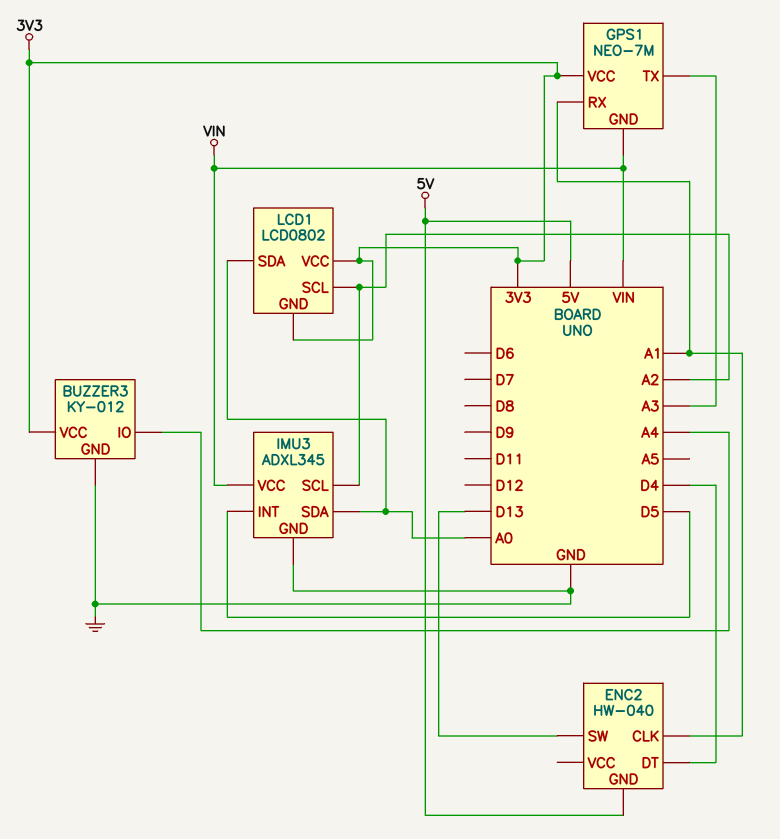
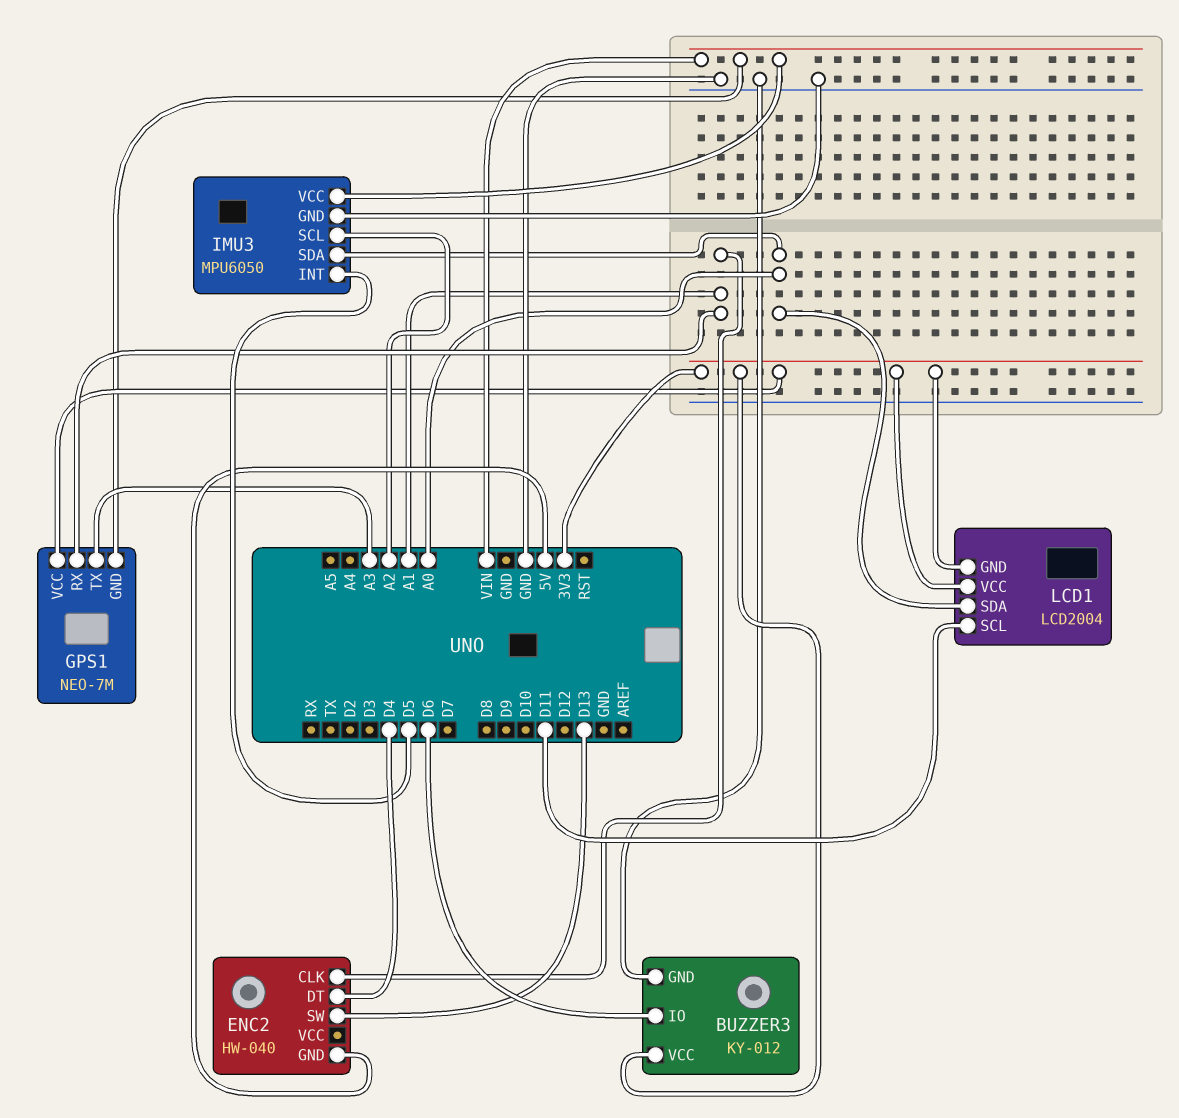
BUZZER3 pin IO: A4 -> D6
IMU3: ADXL345 -> MPU6050
LCD1: LCD0802 -> LCD2004
LCD1 pin SCL: A2 -> D11

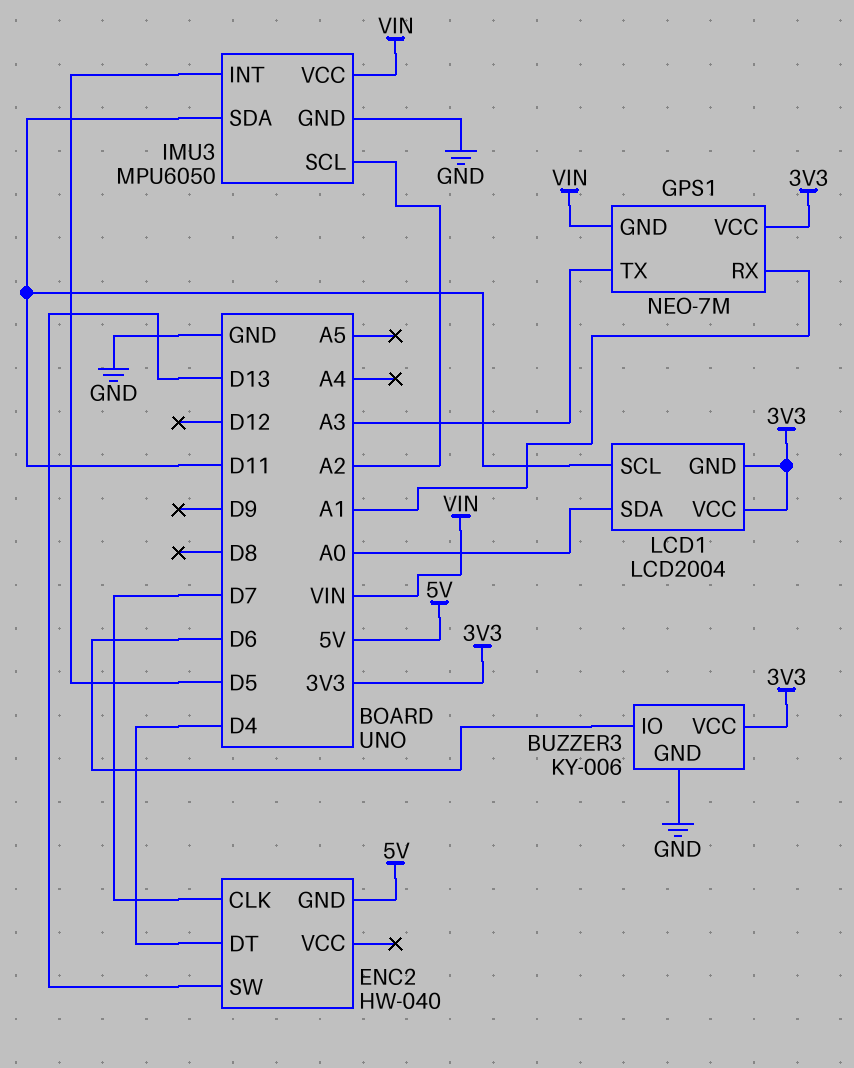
BUZZER3: KY-012 -> KY-006
ENC2 pin CLK: A1 -> D7
IMU3 pin SDA: A0 -> D11

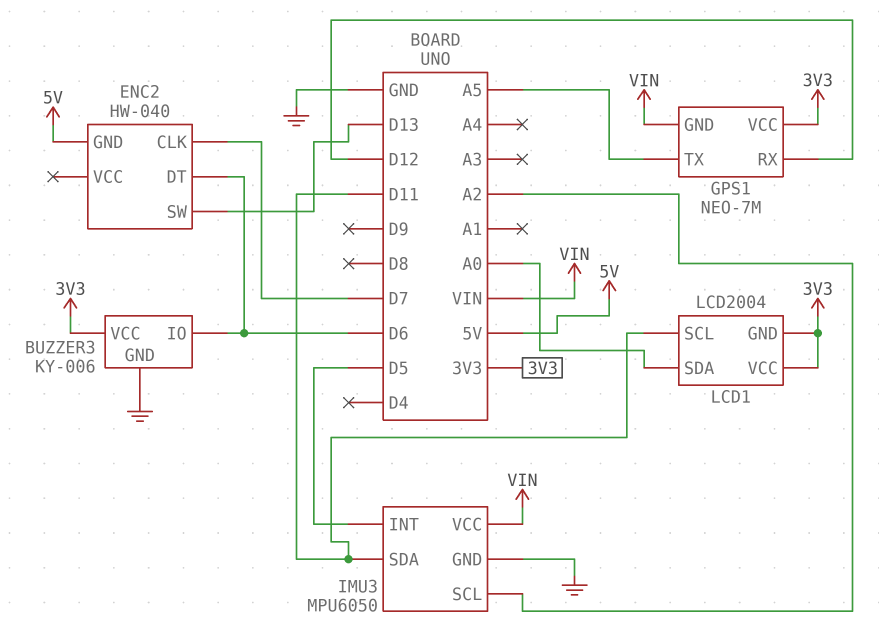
ENC2 pin DT: D4 -> D6
GPS1 pin RX: A1 -> D12
GPS1 pin TX: A3 -> A5

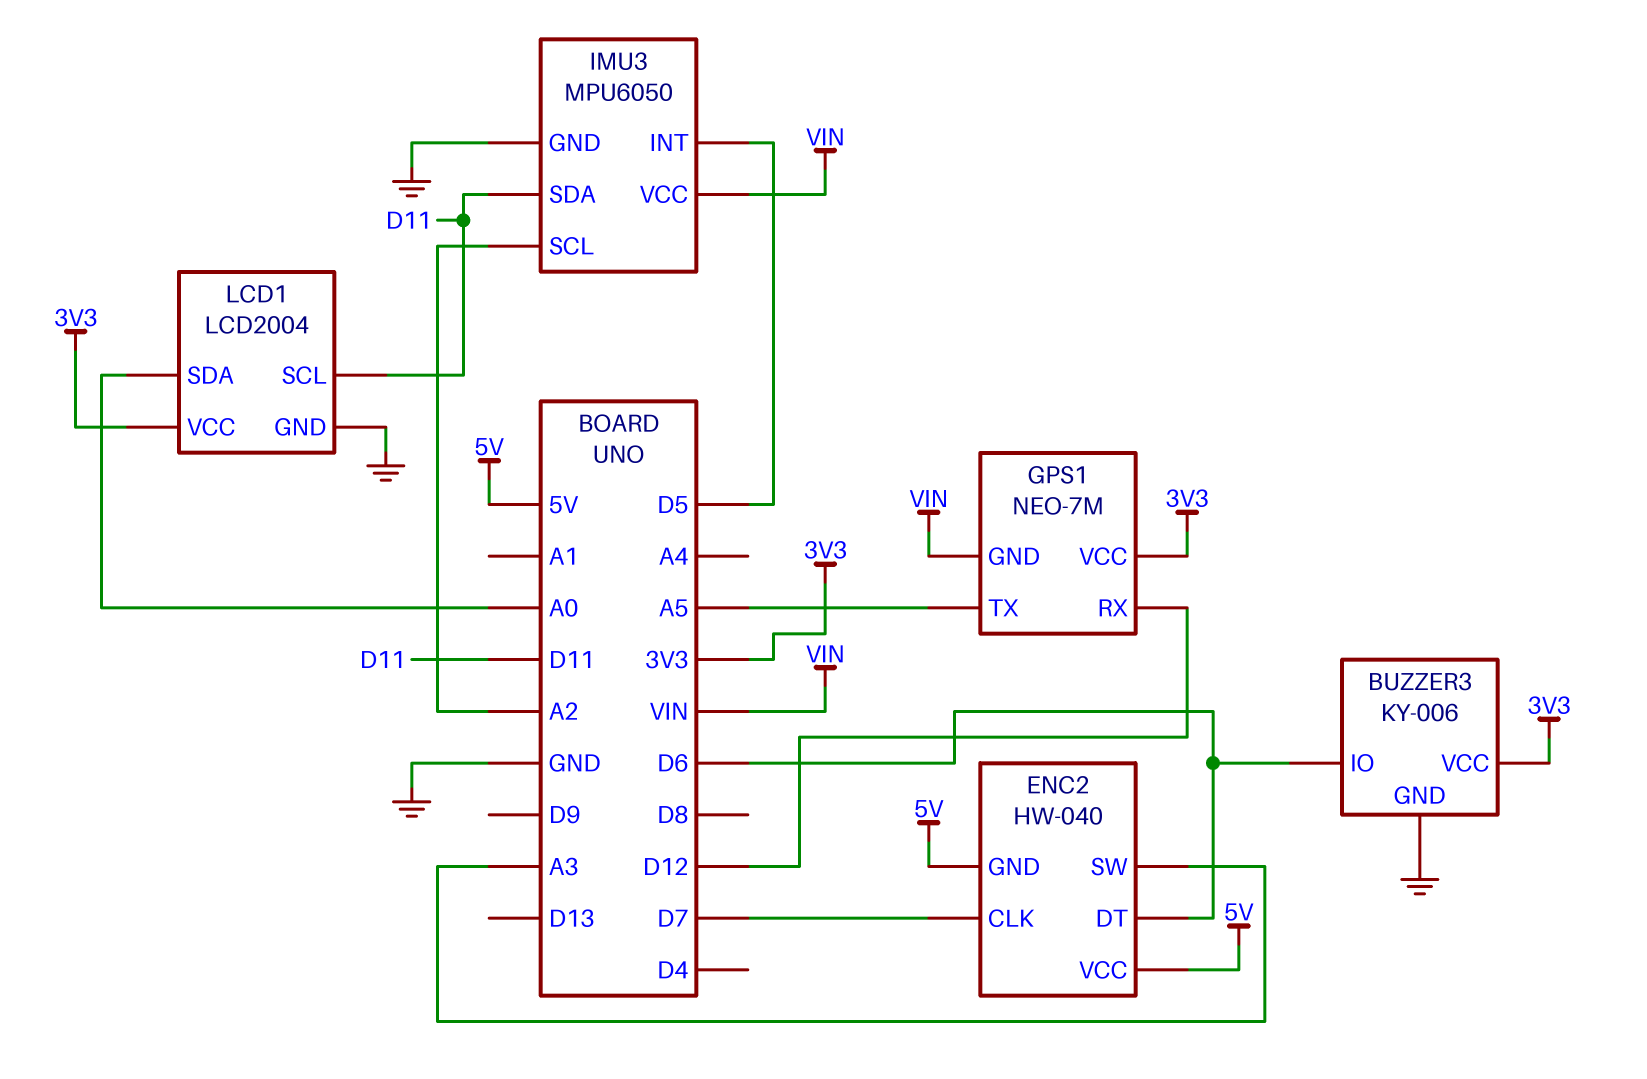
ENC2 pin SW: D13 -> A3
ENC2 pin VCC: none -> 5V
LCD1 pin GND: 3V3 -> GND

